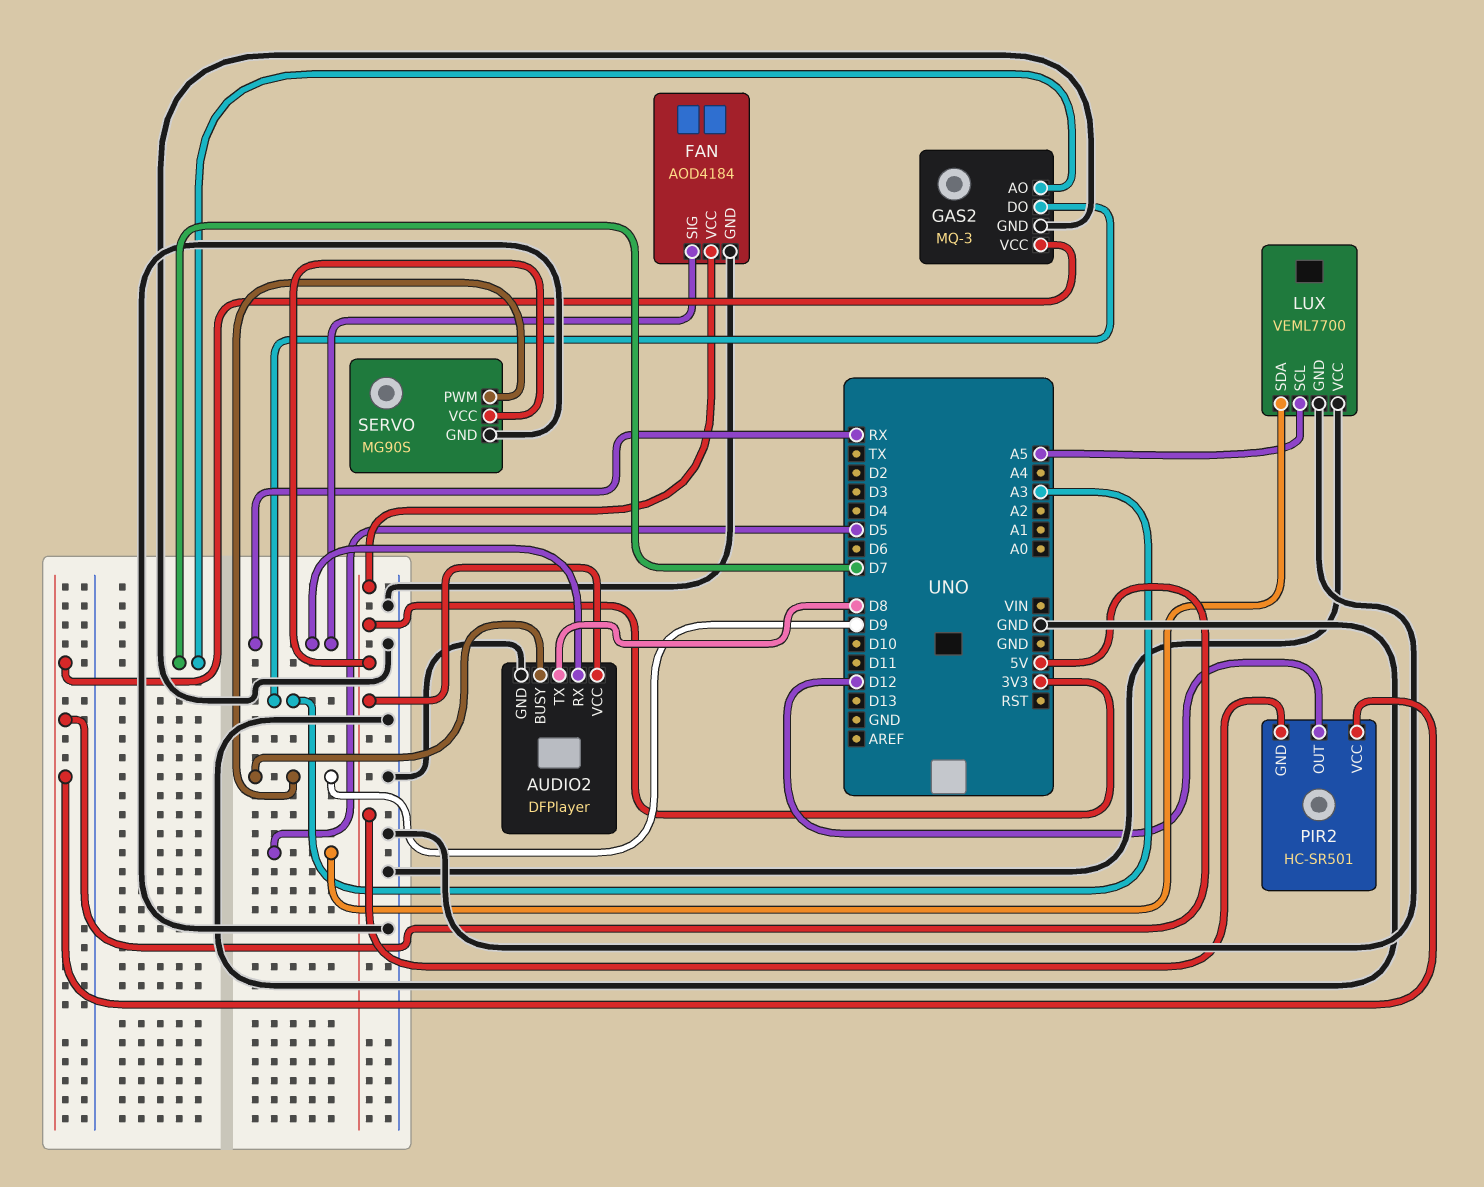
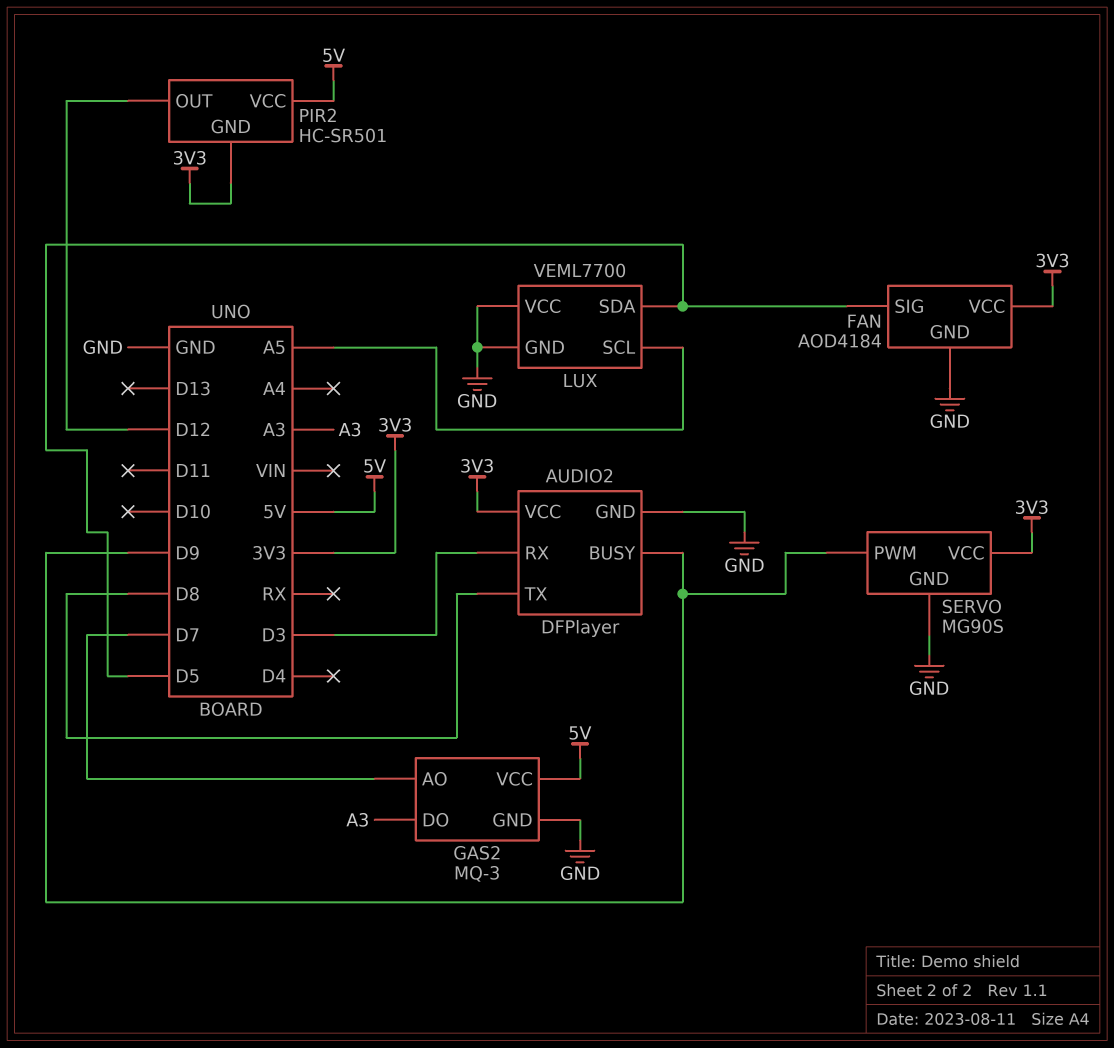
AUDIO2 pin RX: RX -> D3
FAN pin SIG: RX -> D5

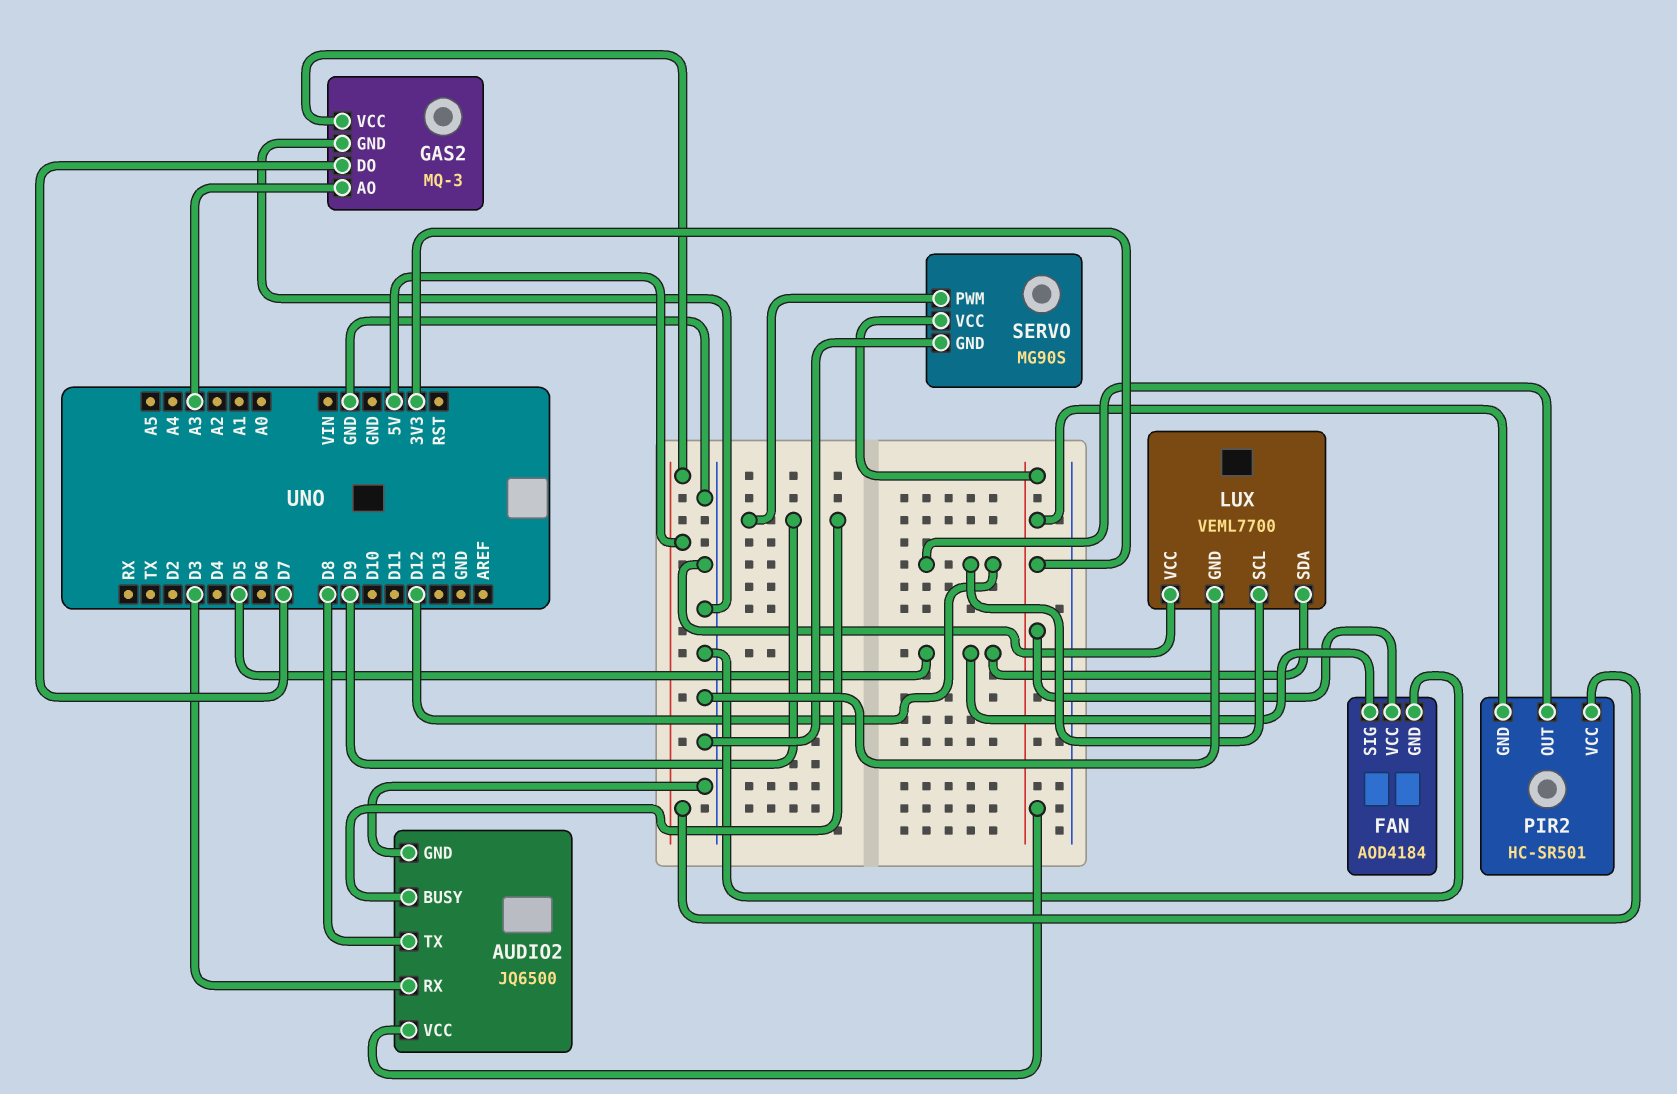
AUDIO2: DFPlayer -> JQ6500
GAS2 pin AO: D7 -> A3
GAS2 pin DO: A3 -> D7
LUX pin SCL: A5 -> D12

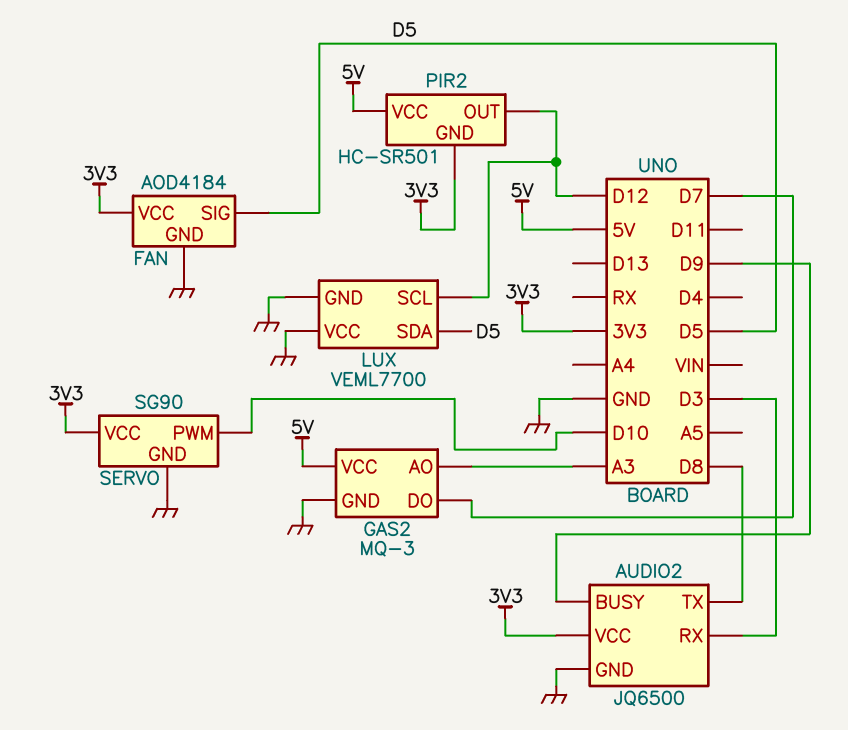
SERVO: MG90S -> SG90
SERVO pin PWM: D9 -> D10

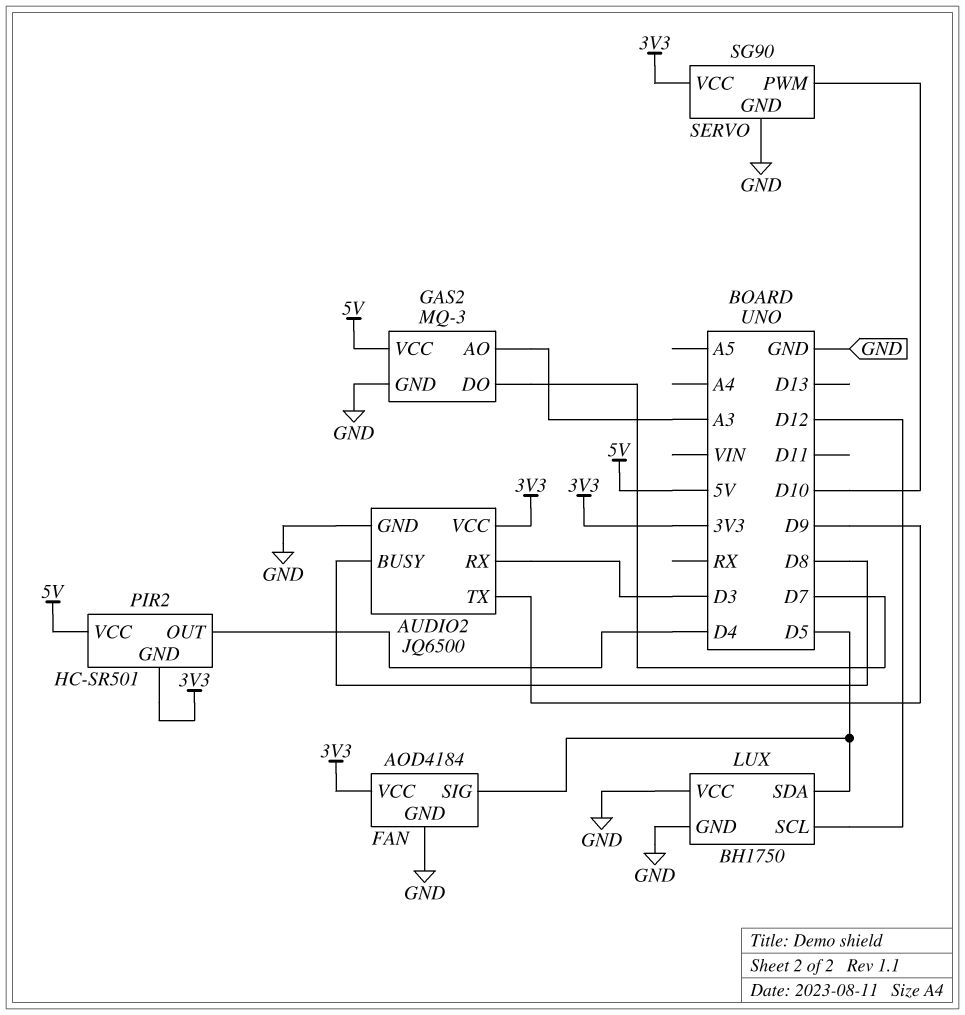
AUDIO2 pin BUSY: D9 -> D8
AUDIO2 pin TX: D8 -> D9
LUX: VEML7700 -> BH1750
PIR2 pin OUT: D12 -> D4

